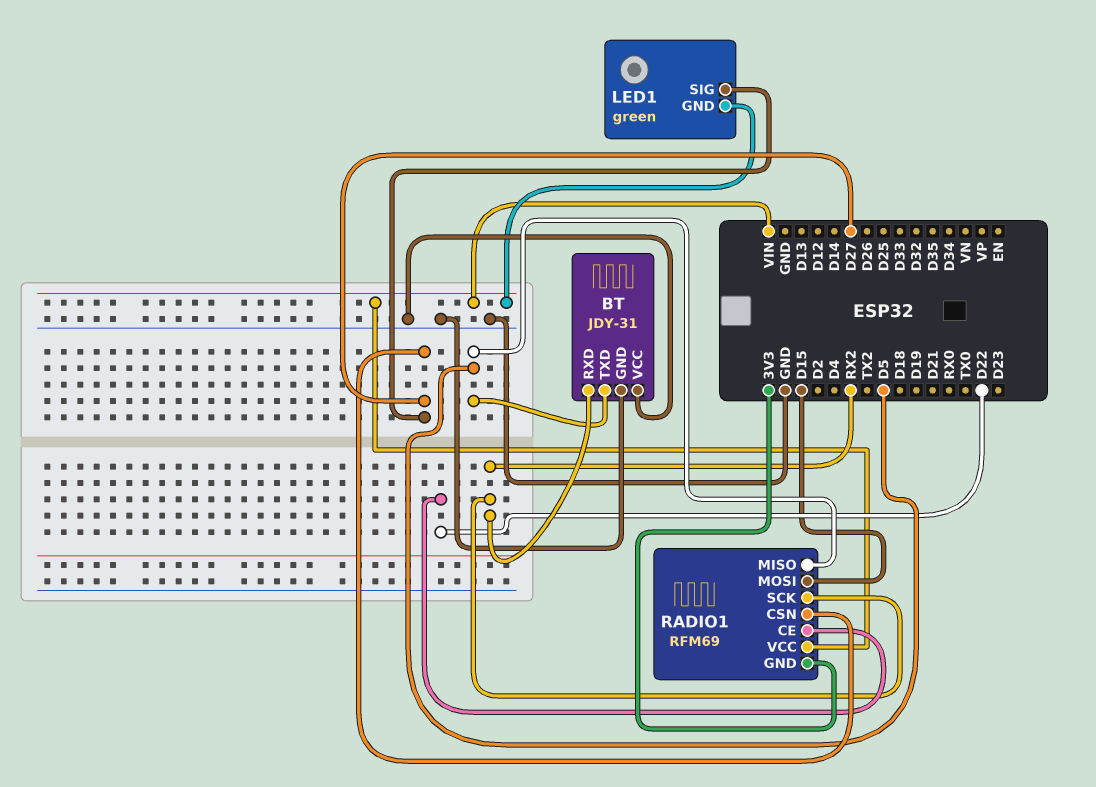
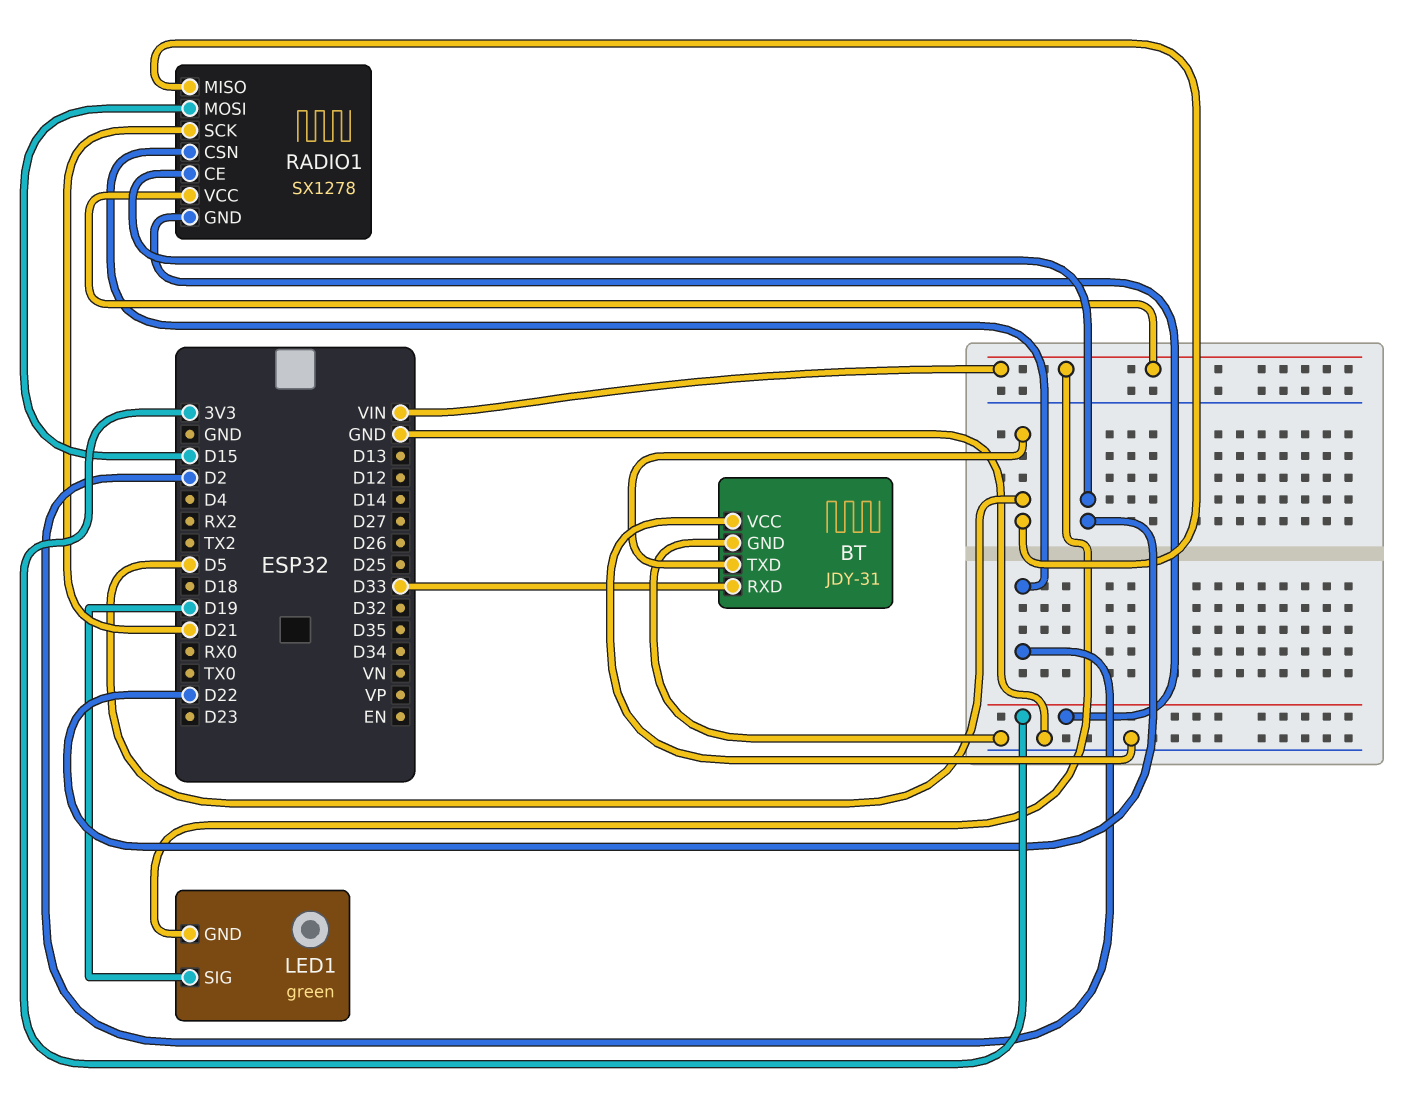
BT pin RXD: RX2 -> D33
LED1 pin SIG: D27 -> D19
RADIO1: RFM69 -> SX1278
RADIO1 pin CSN: D27 -> D2
RADIO1 pin SCK: RX2 -> D21

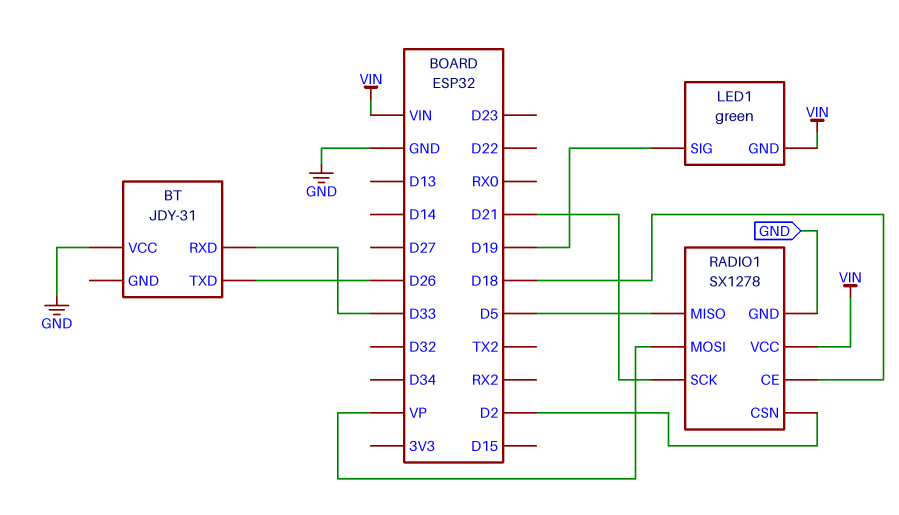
BT pin GND: GND -> none
BT pin TXD: D5 -> D26
RADIO1 pin CE: D22 -> D18
RADIO1 pin GND: 3V3 -> GND
RADIO1 pin MOSI: D15 -> VP

